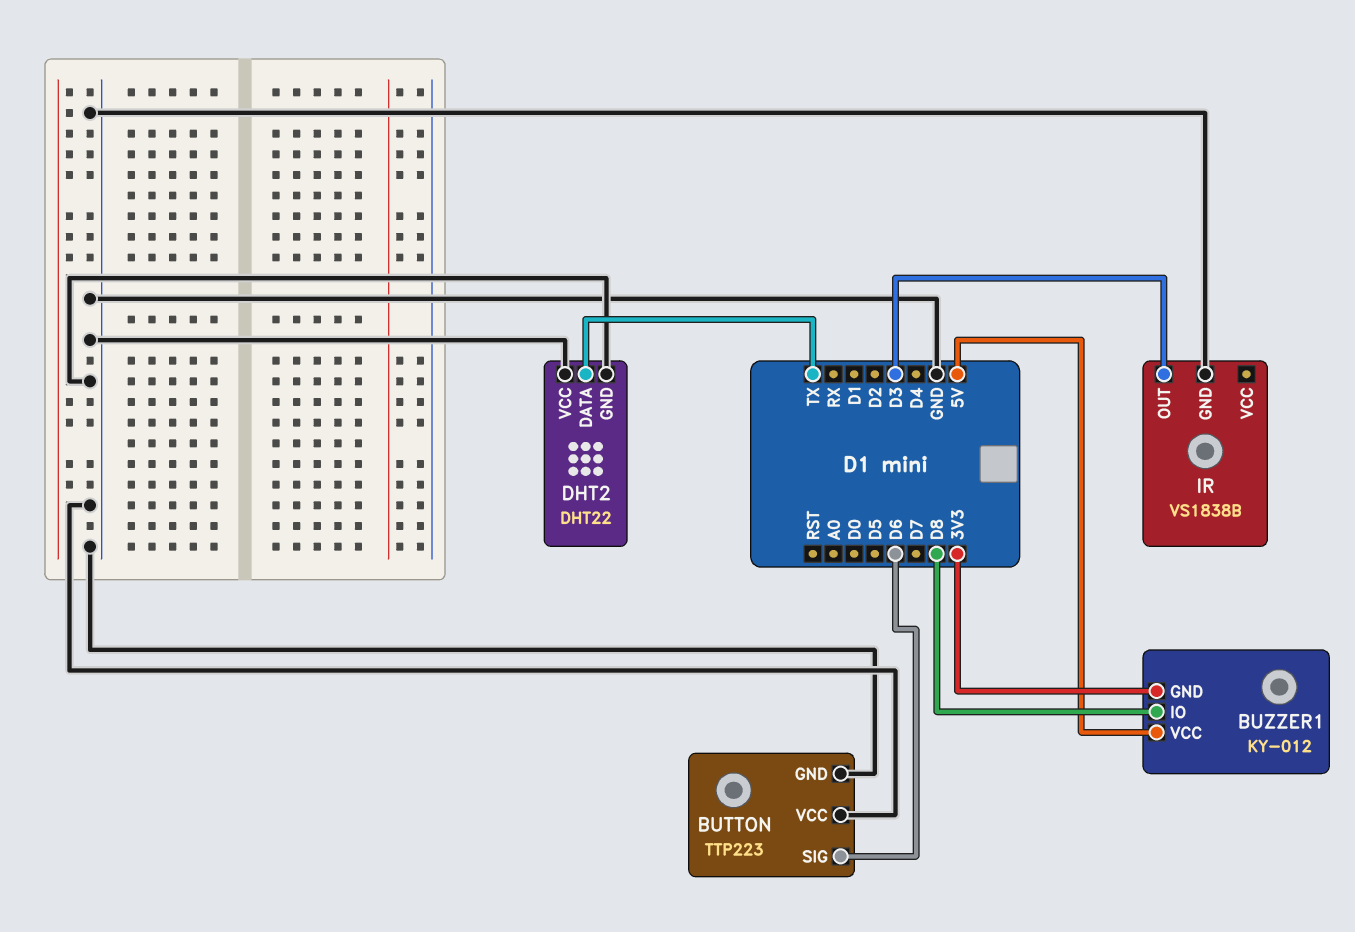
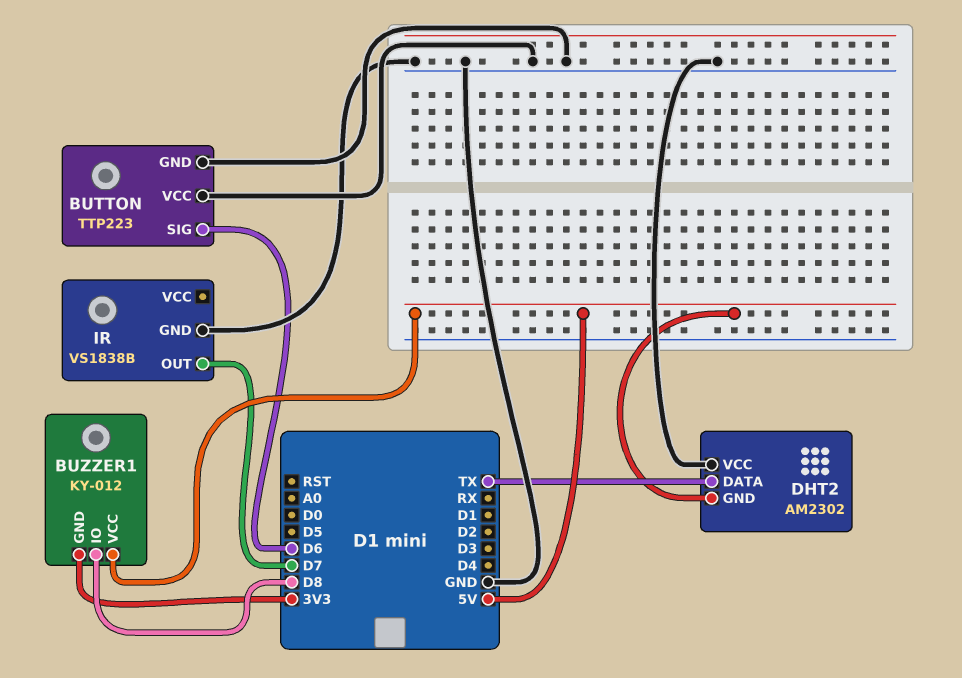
DHT2: DHT22 -> AM2302
DHT2 pin GND: GND -> 5V
IR pin OUT: D3 -> D7

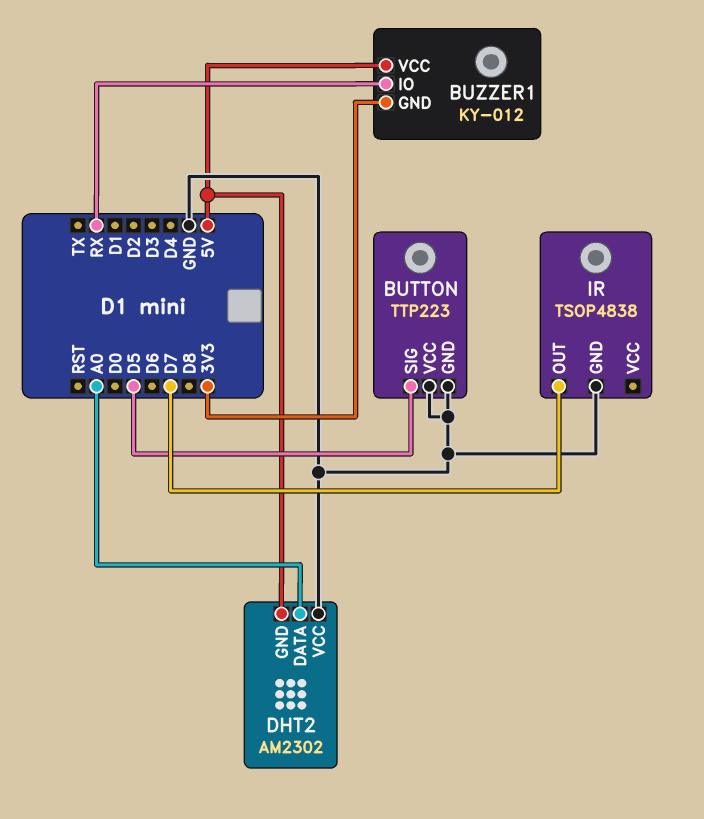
BUTTON pin SIG: D6 -> D5
BUZZER1 pin IO: D8 -> RX
DHT2 pin DATA: TX -> A0
IR: VS1838B -> TSOP4838

